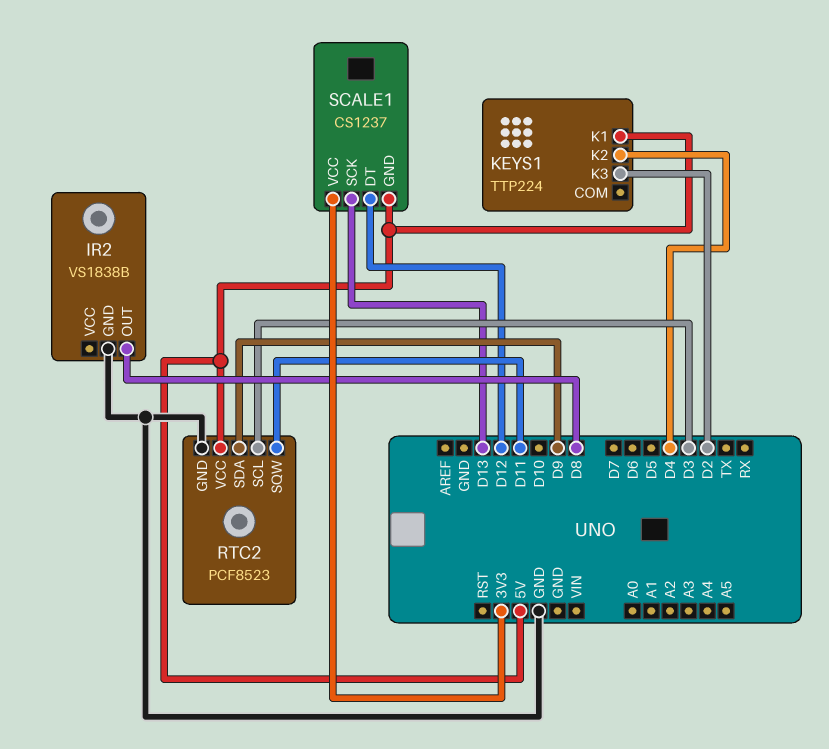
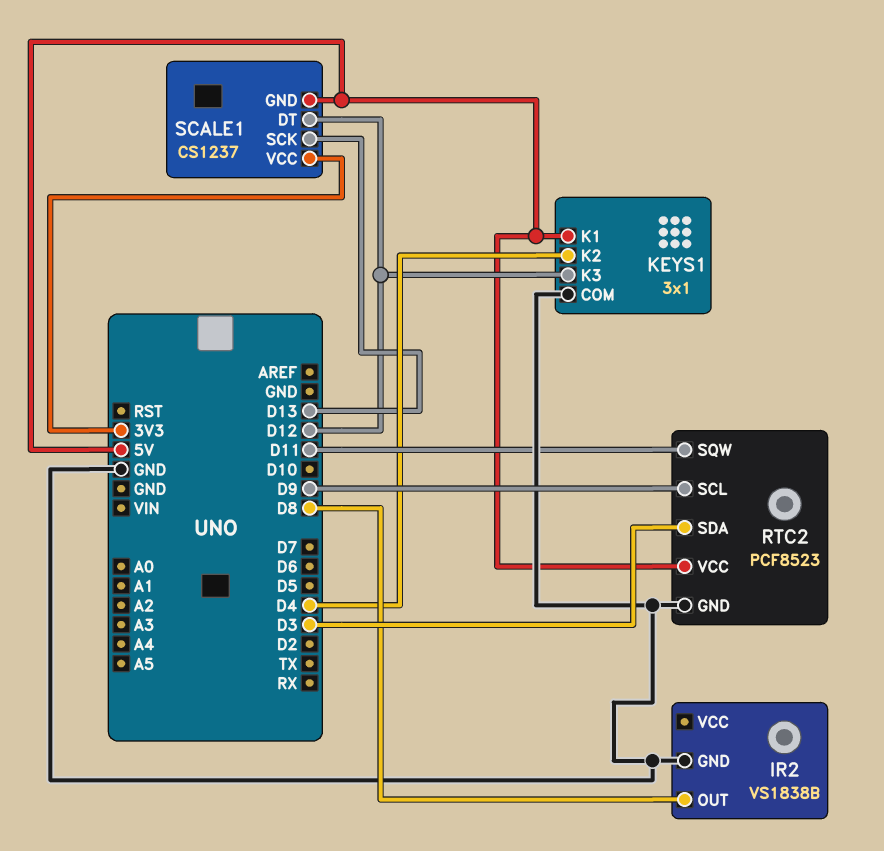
KEYS1: TTP224 -> 3x1
KEYS1 pin COM: none -> GND
KEYS1 pin K3: D2 -> D12
RTC2 pin SCL: D3 -> D9
RTC2 pin SDA: D9 -> D3

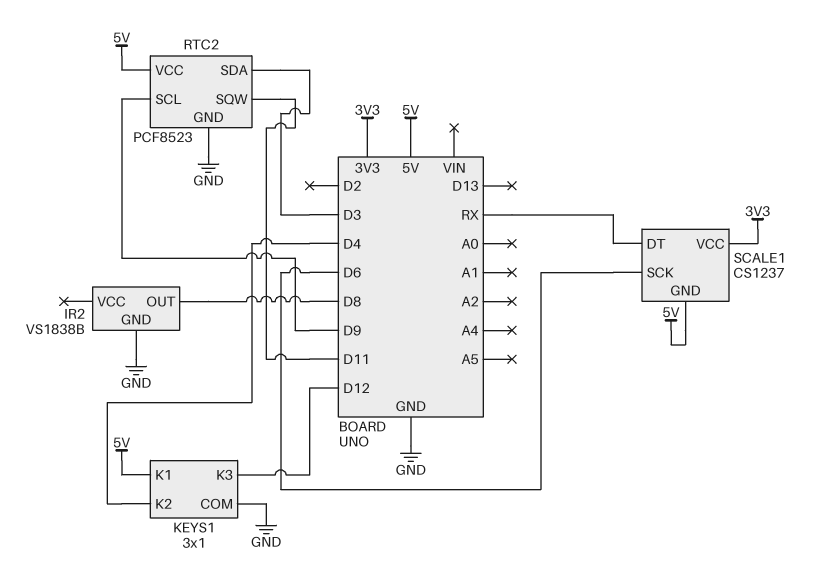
SCALE1 pin DT: D12 -> RX
SCALE1 pin SCK: D13 -> D6

